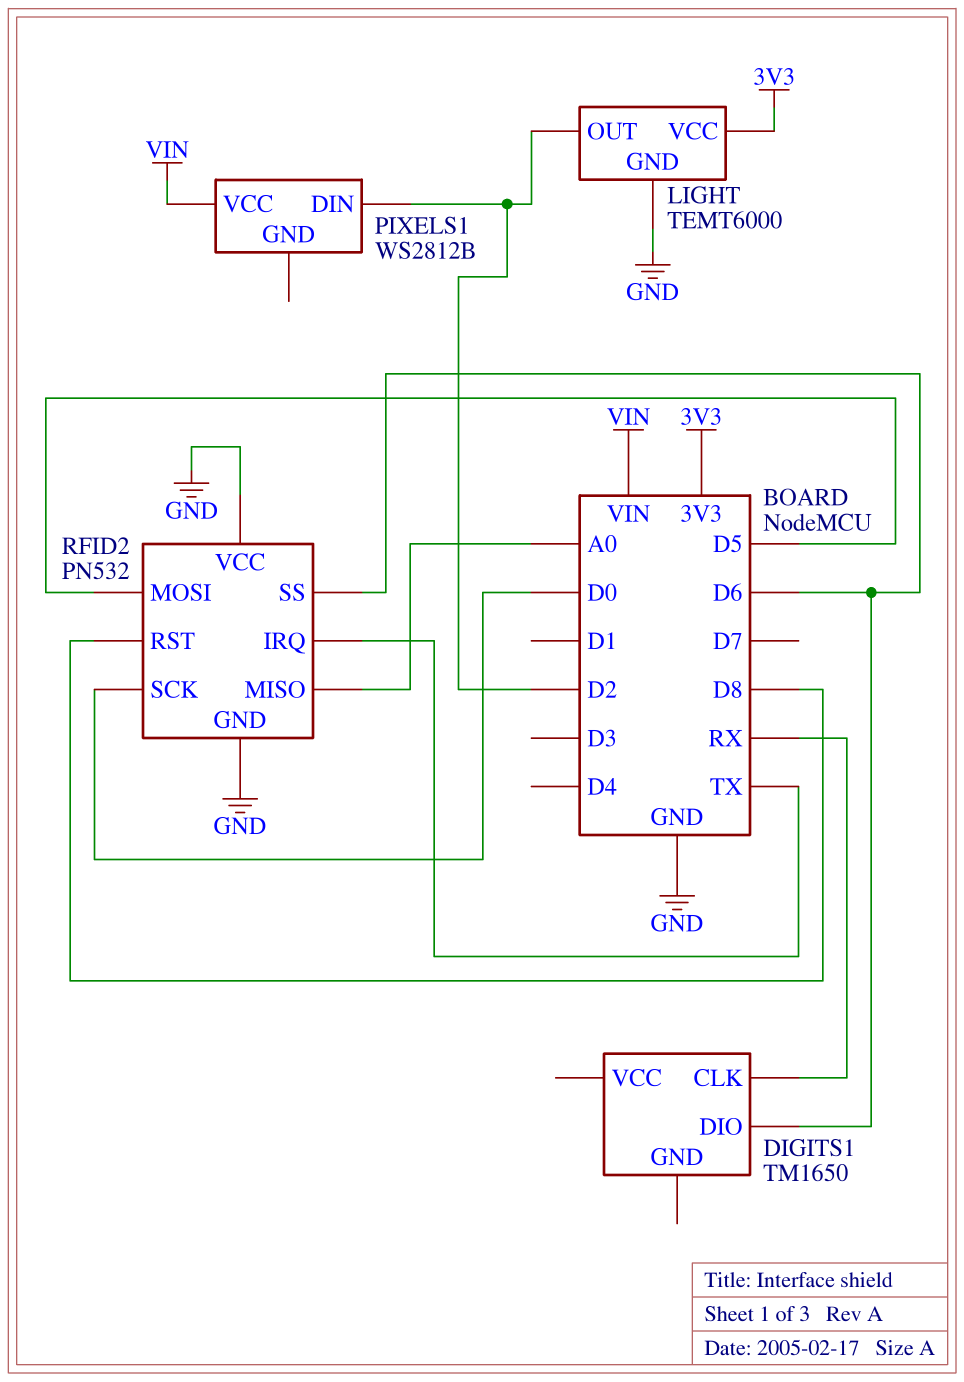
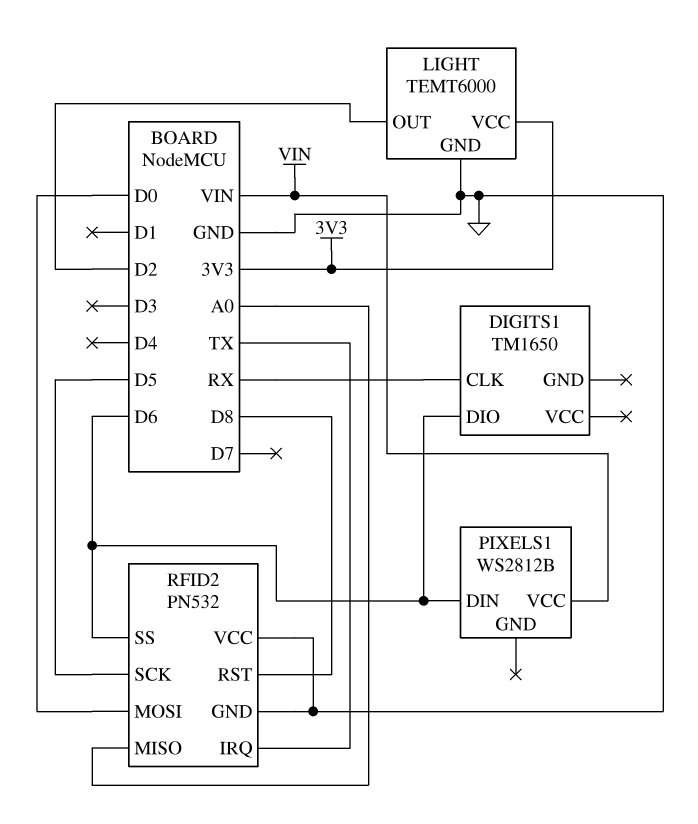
PIXELS1 pin DIN: D2 -> D6
RFID2 pin MOSI: D5 -> D0
RFID2 pin SCK: D0 -> D5

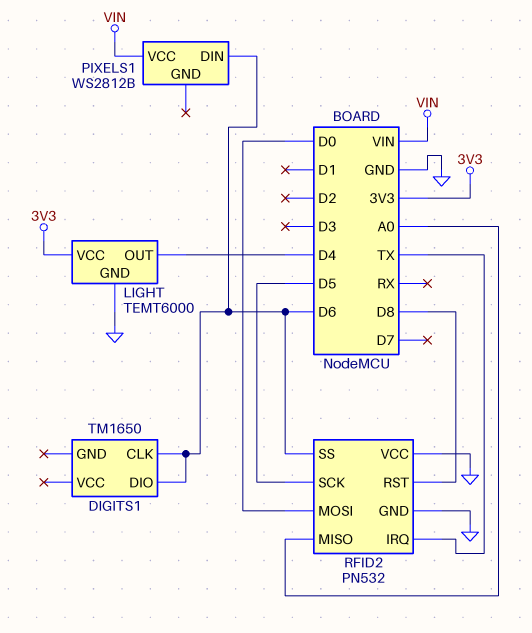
DIGITS1 pin CLK: RX -> D6
LIGHT pin OUT: D2 -> D4

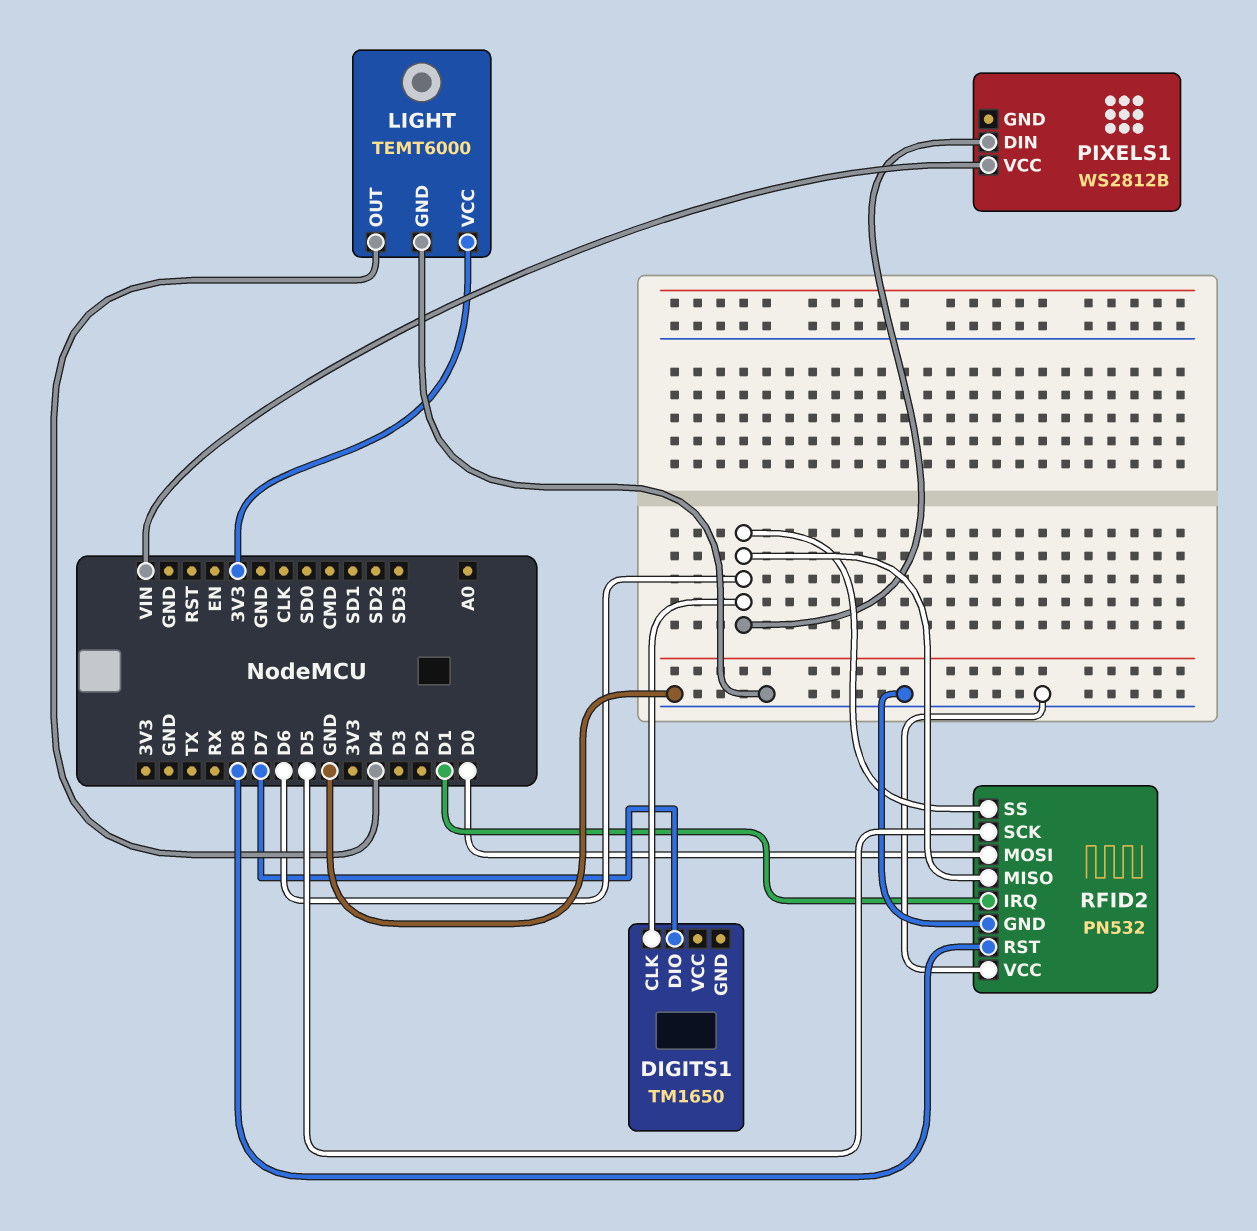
DIGITS1 pin DIO: D6 -> D7
RFID2 pin IRQ: TX -> D1
RFID2 pin MISO: A0 -> D6

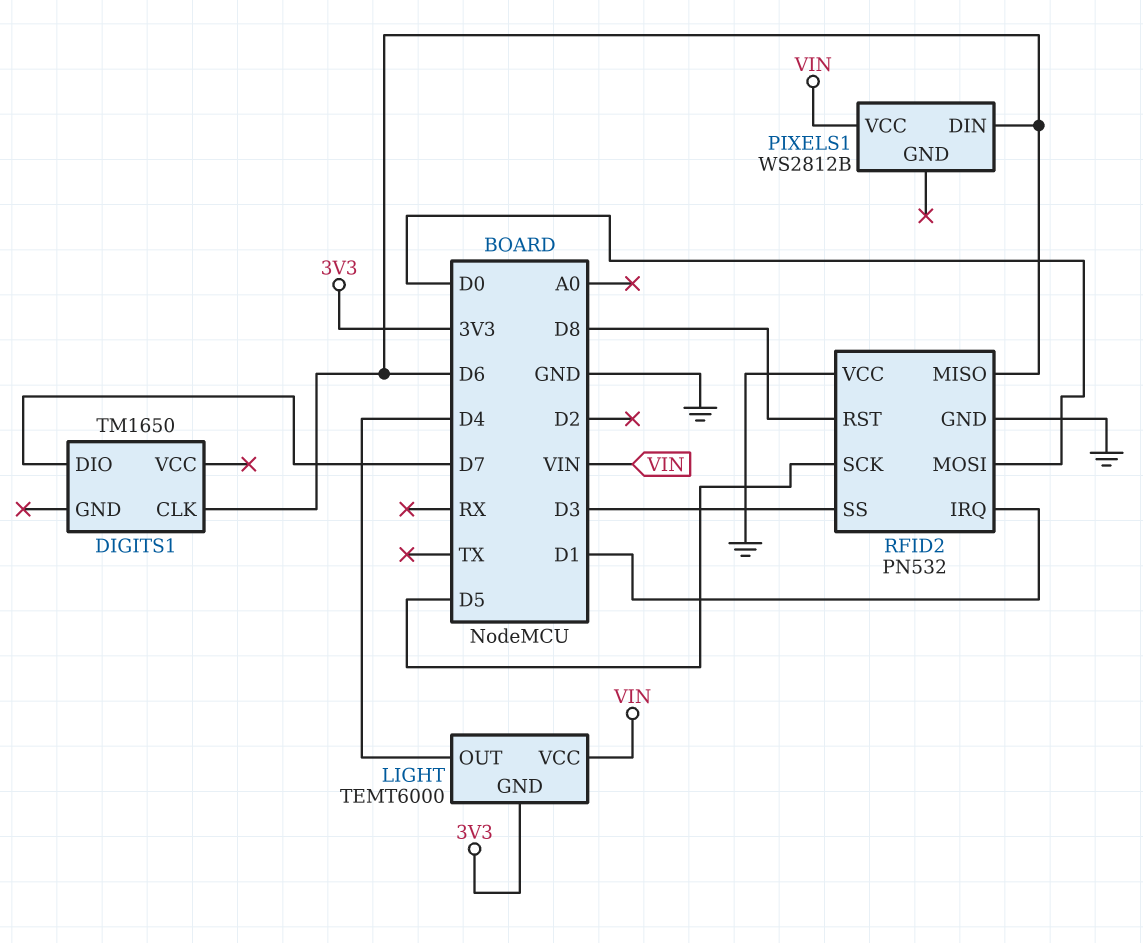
LIGHT pin GND: GND -> 3V3
LIGHT pin VCC: 3V3 -> VIN
RFID2 pin SS: D6 -> D3

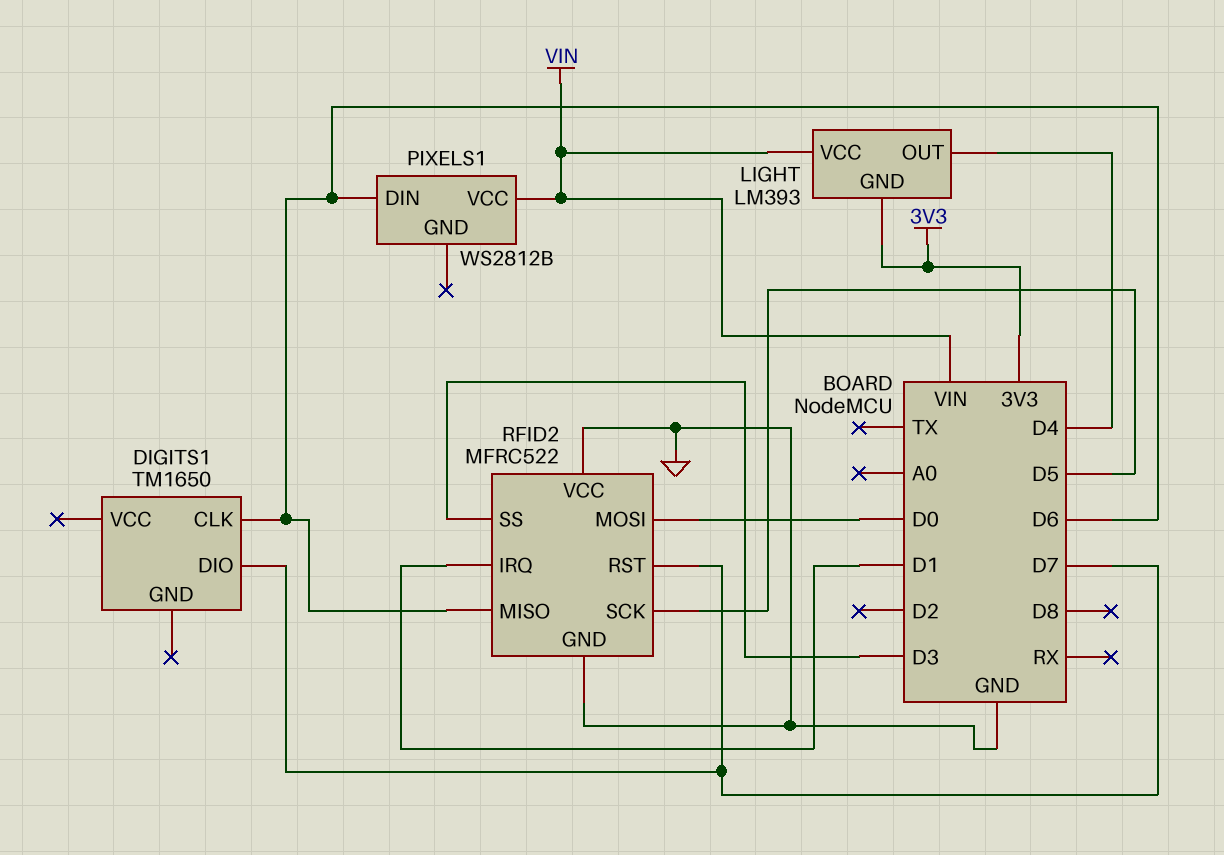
LIGHT: TEMT6000 -> LM393
RFID2: PN532 -> MFRC522
RFID2 pin RST: D8 -> D7

